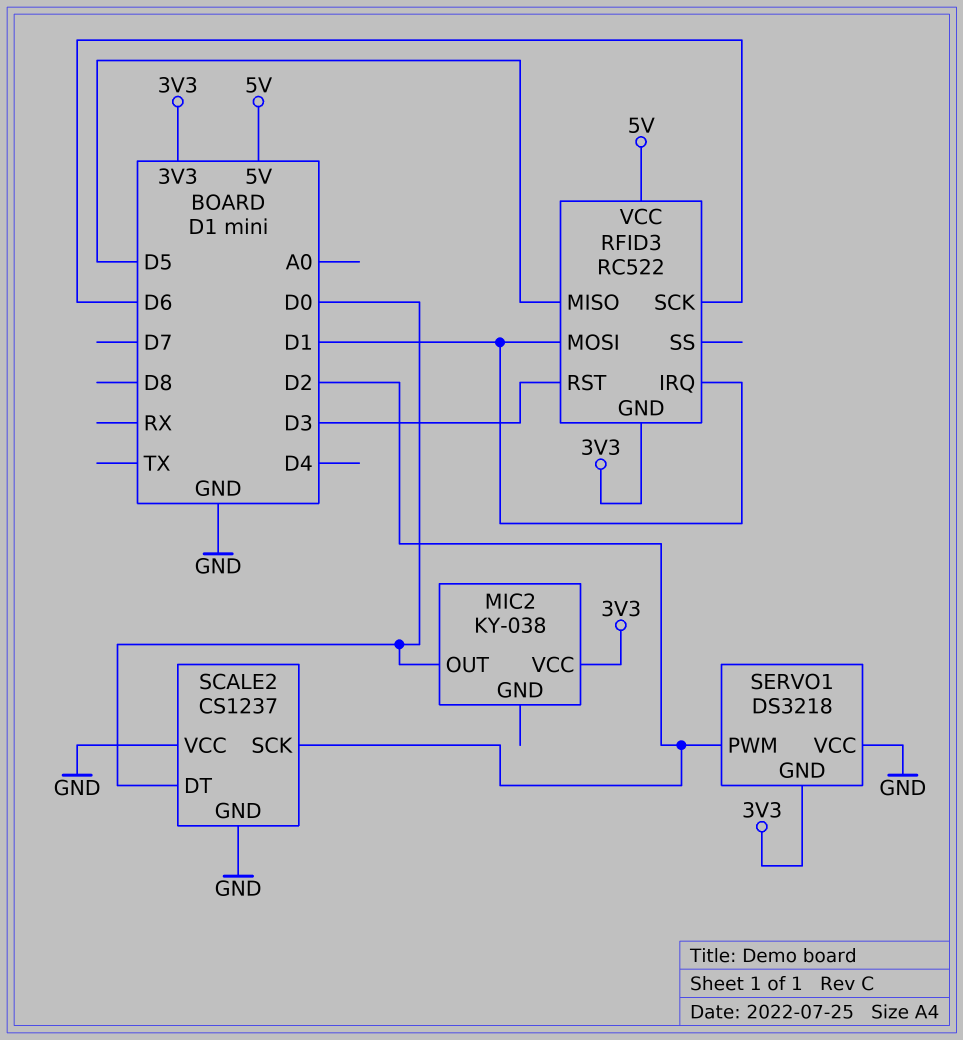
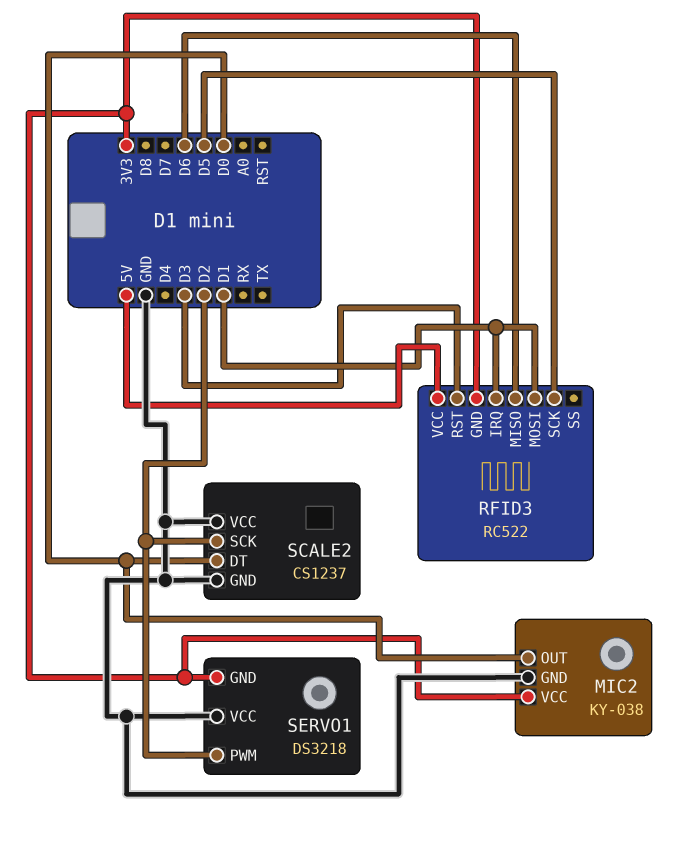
MIC2 pin GND: none -> GND
RFID3 pin MISO: D5 -> D6
RFID3 pin SCK: D6 -> D5

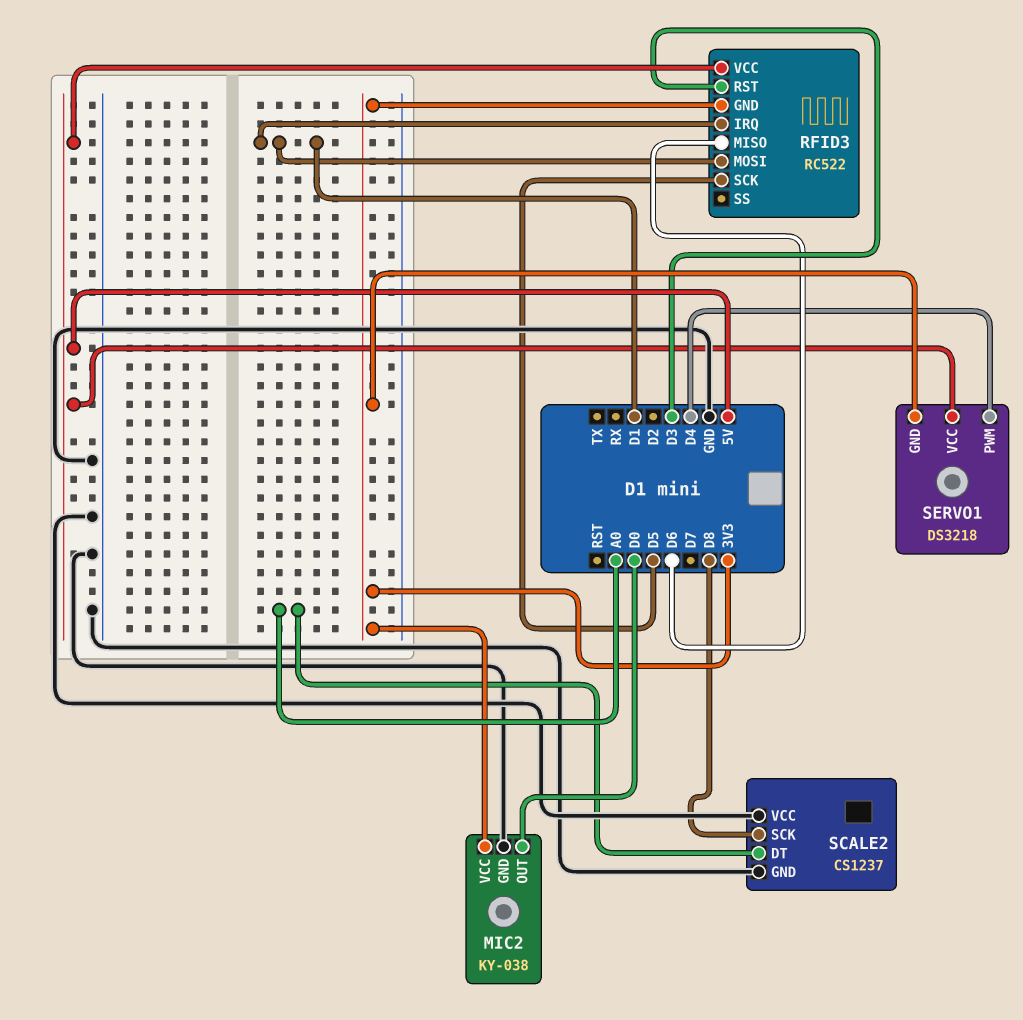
SCALE2 pin DT: D0 -> A0
SCALE2 pin SCK: D2 -> D8
SERVO1 pin PWM: D2 -> D4
SERVO1 pin VCC: GND -> 5V

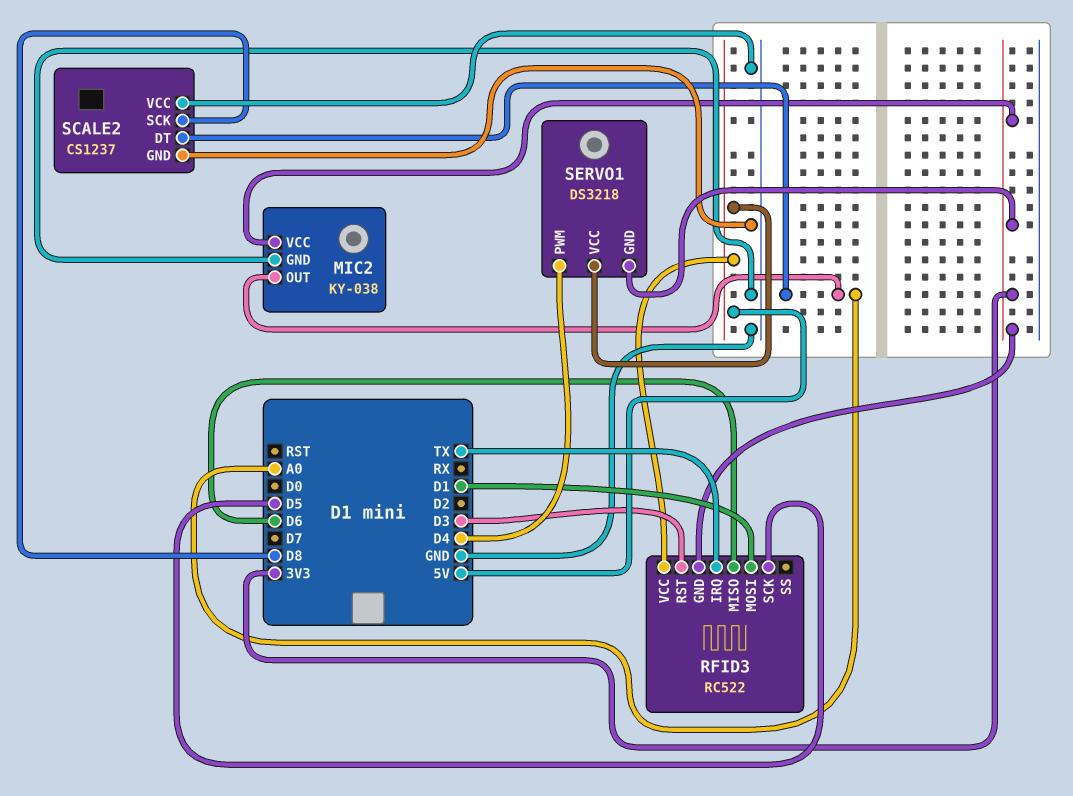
MIC2 pin OUT: D0 -> A0
RFID3 pin IRQ: D1 -> TX

